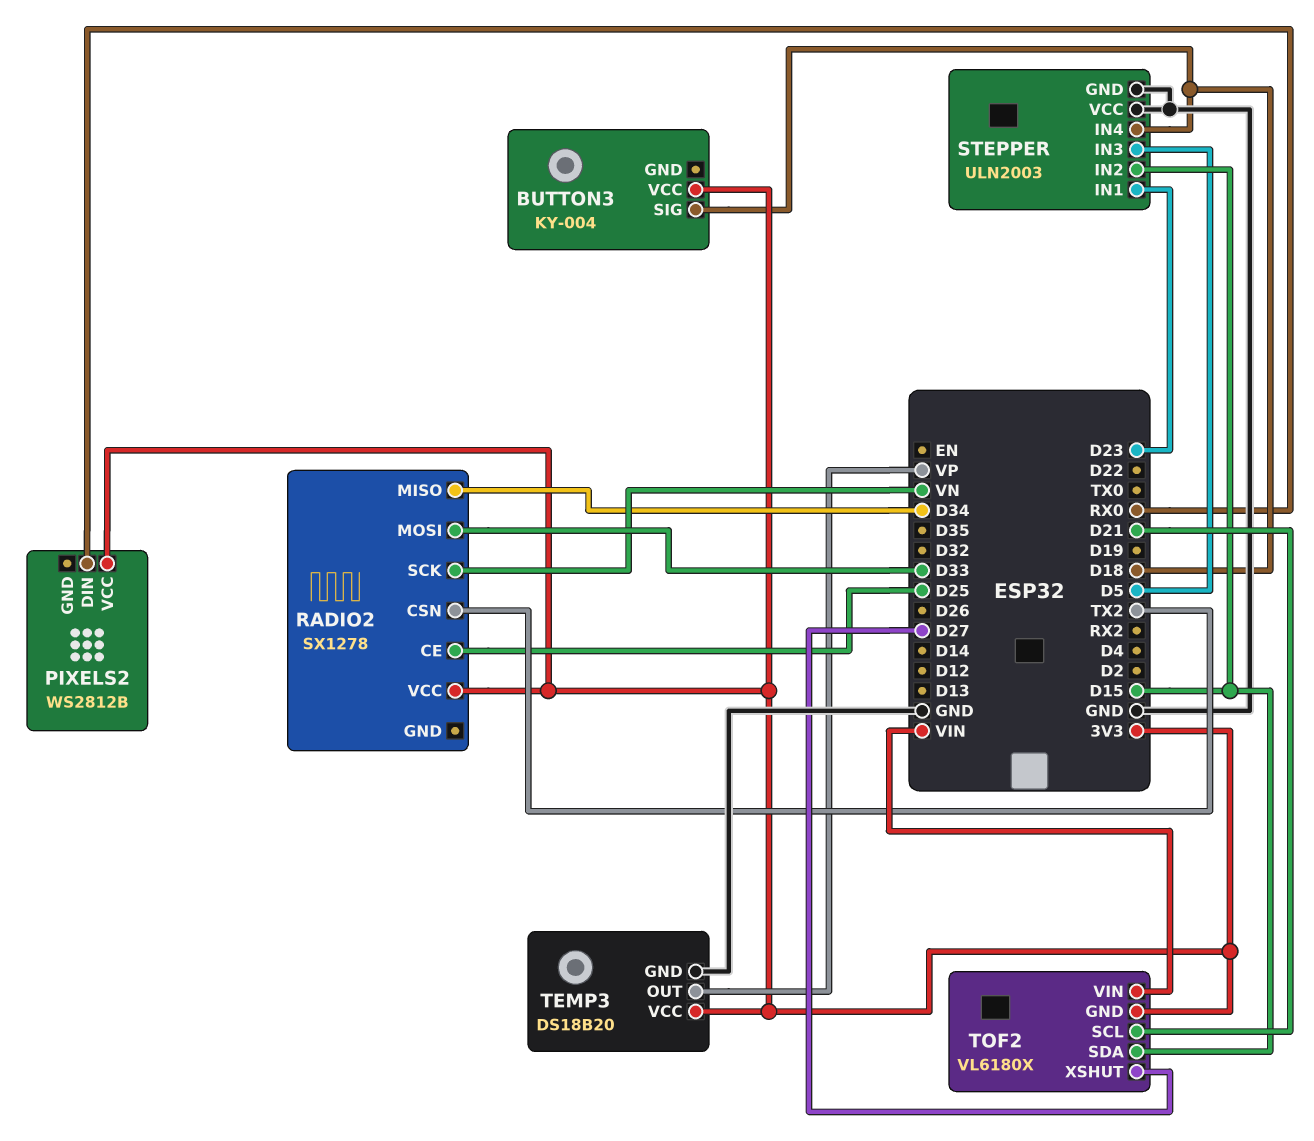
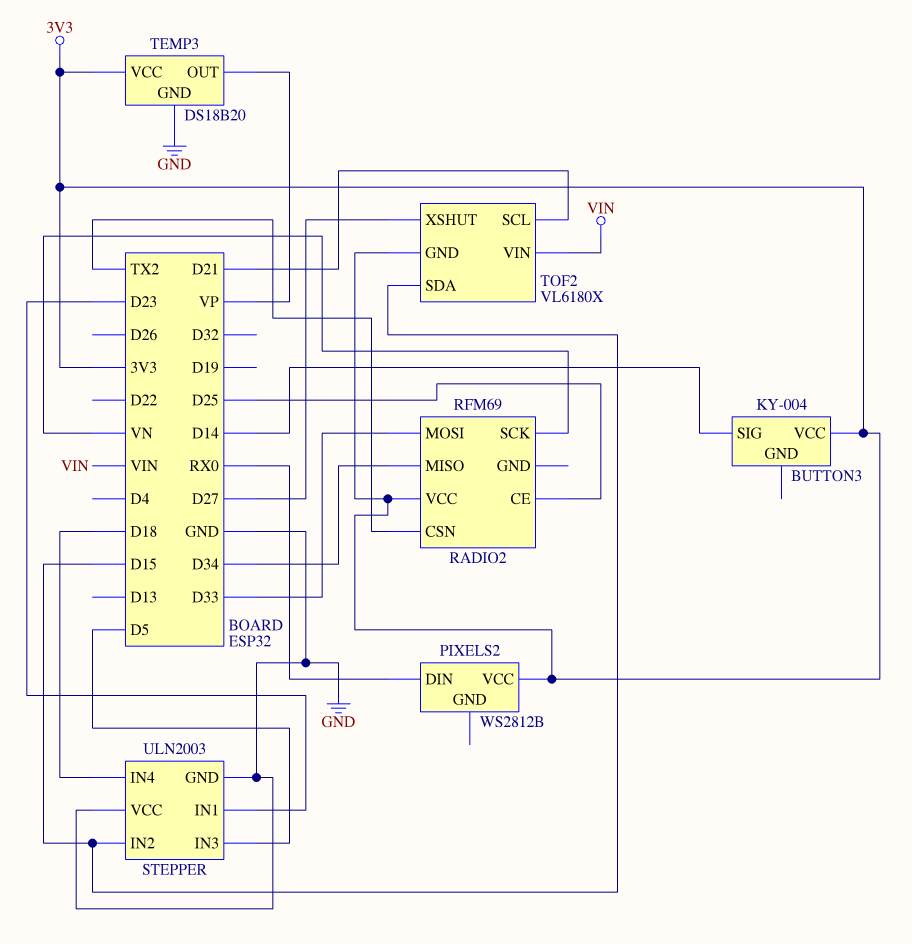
BUTTON3 pin SIG: D18 -> D14
RADIO2: SX1278 -> RFM69

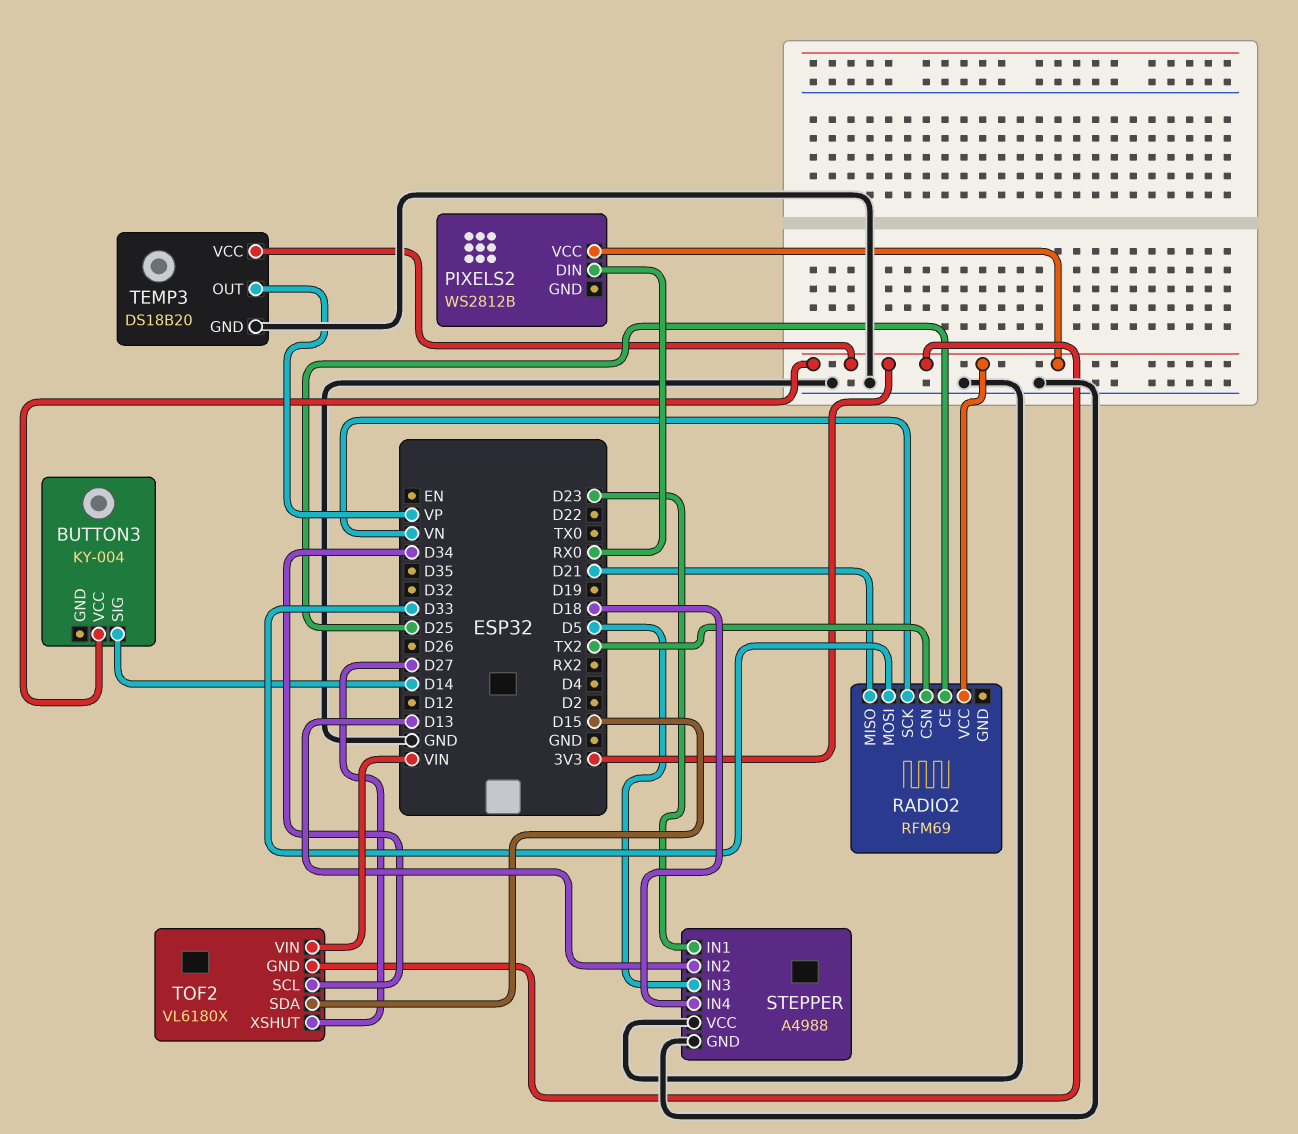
RADIO2 pin MISO: D34 -> D21
STEPPER: ULN2003 -> A4988
STEPPER pin IN2: D15 -> D13
TOF2 pin SCL: D21 -> D34

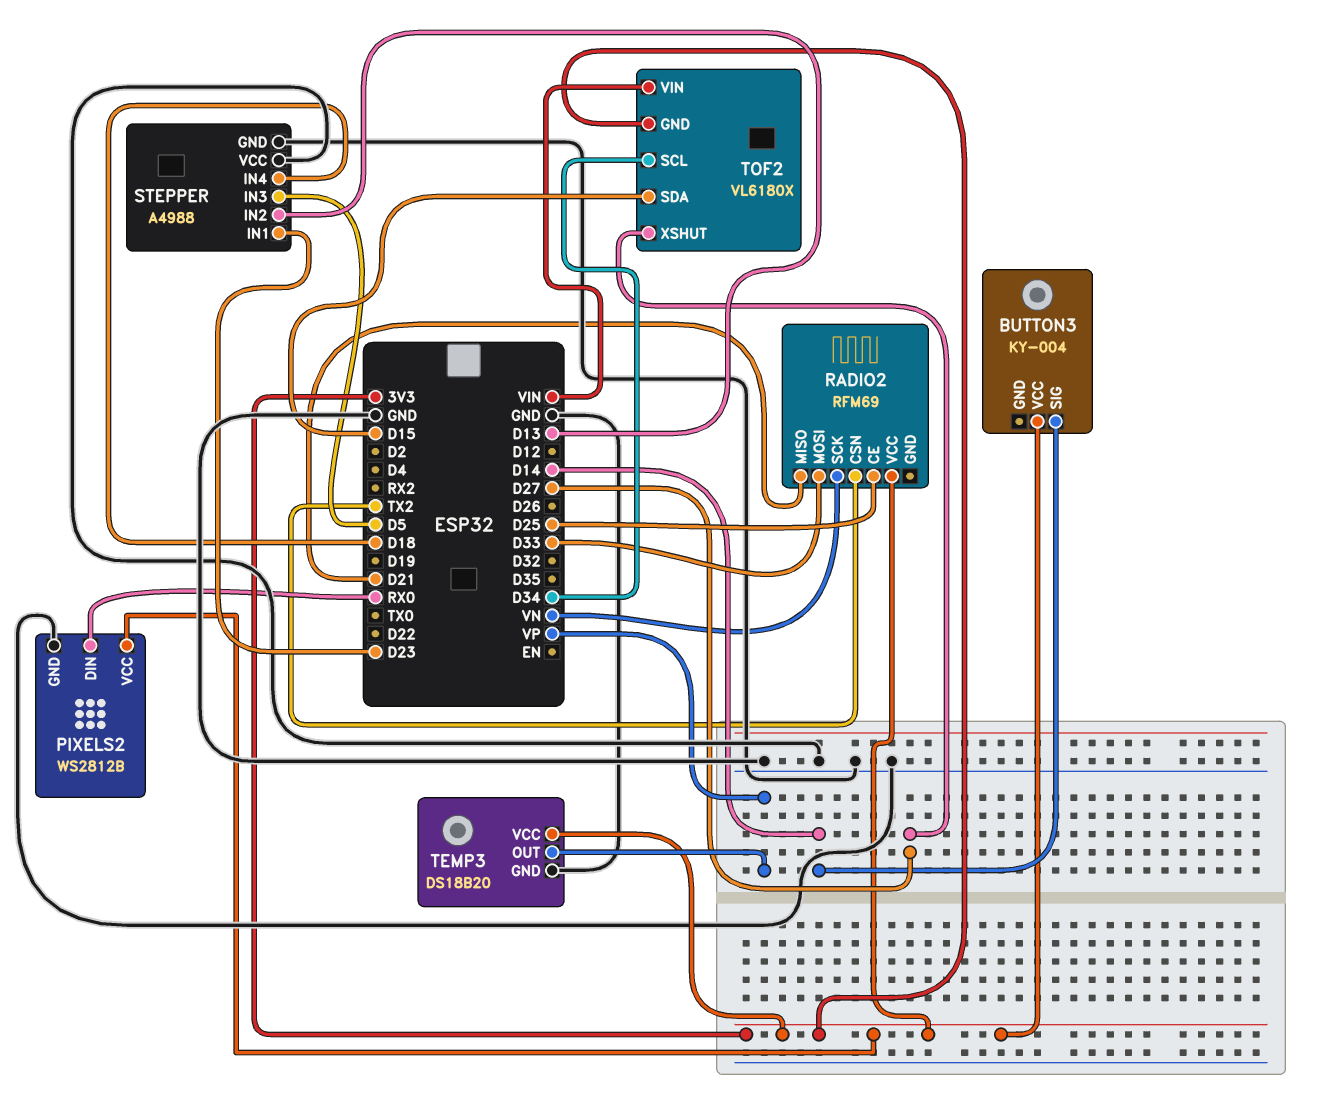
PIXELS2 pin GND: none -> GND

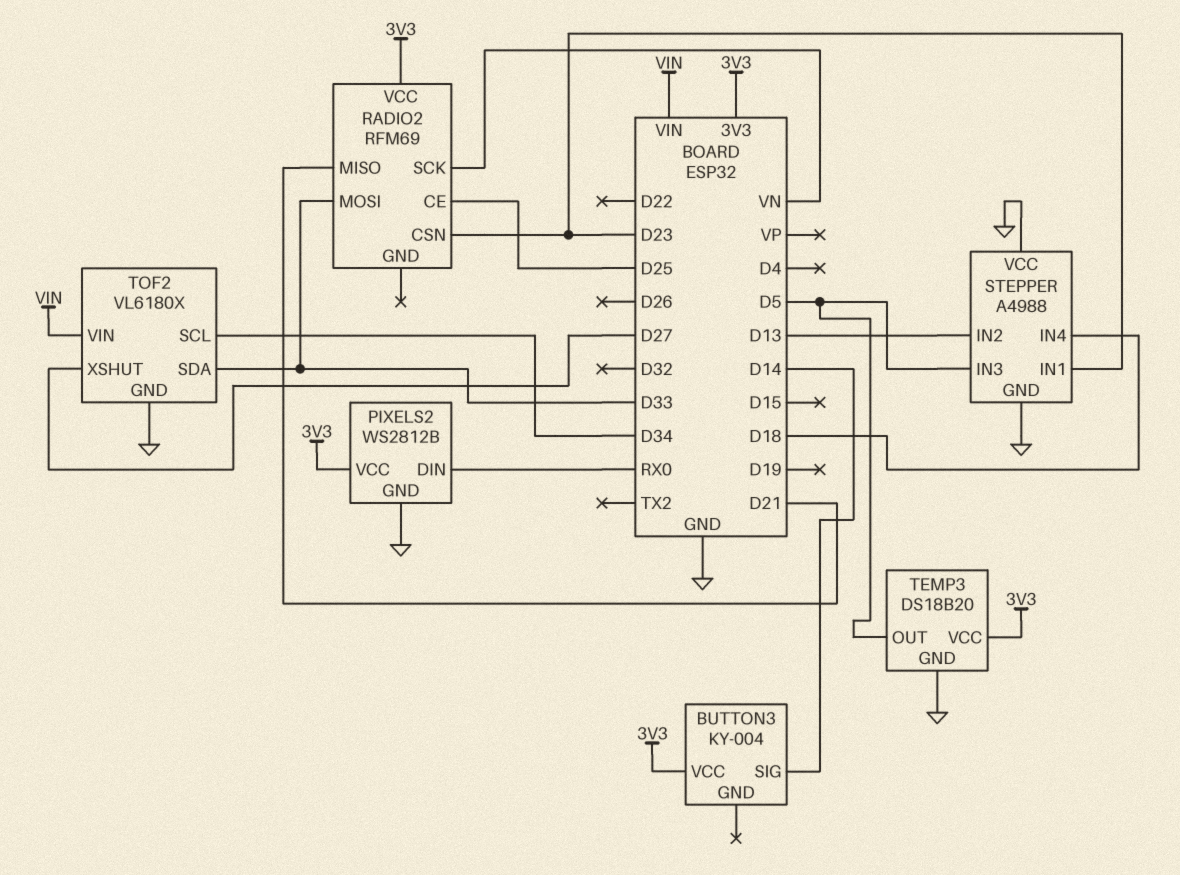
RADIO2 pin CSN: TX2 -> D23
TEMP3 pin OUT: VP -> D5
TOF2 pin GND: 3V3 -> GND
TOF2 pin SDA: D15 -> D33

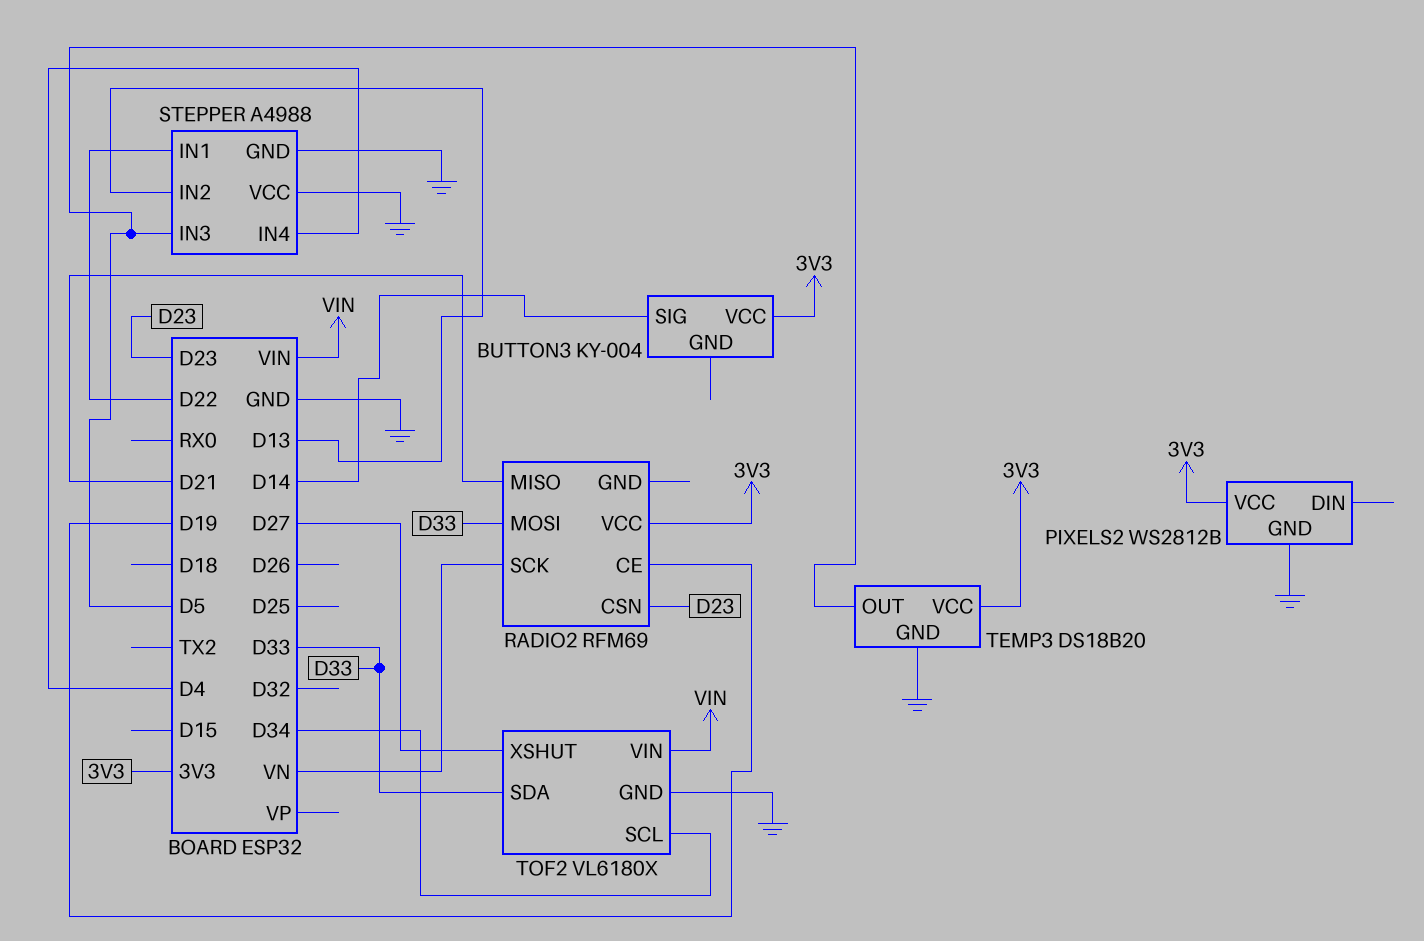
PIXELS2 pin DIN: RX0 -> none
RADIO2 pin CE: D25 -> D19
STEPPER pin IN1: D23 -> D22
STEPPER pin IN4: D18 -> D4

